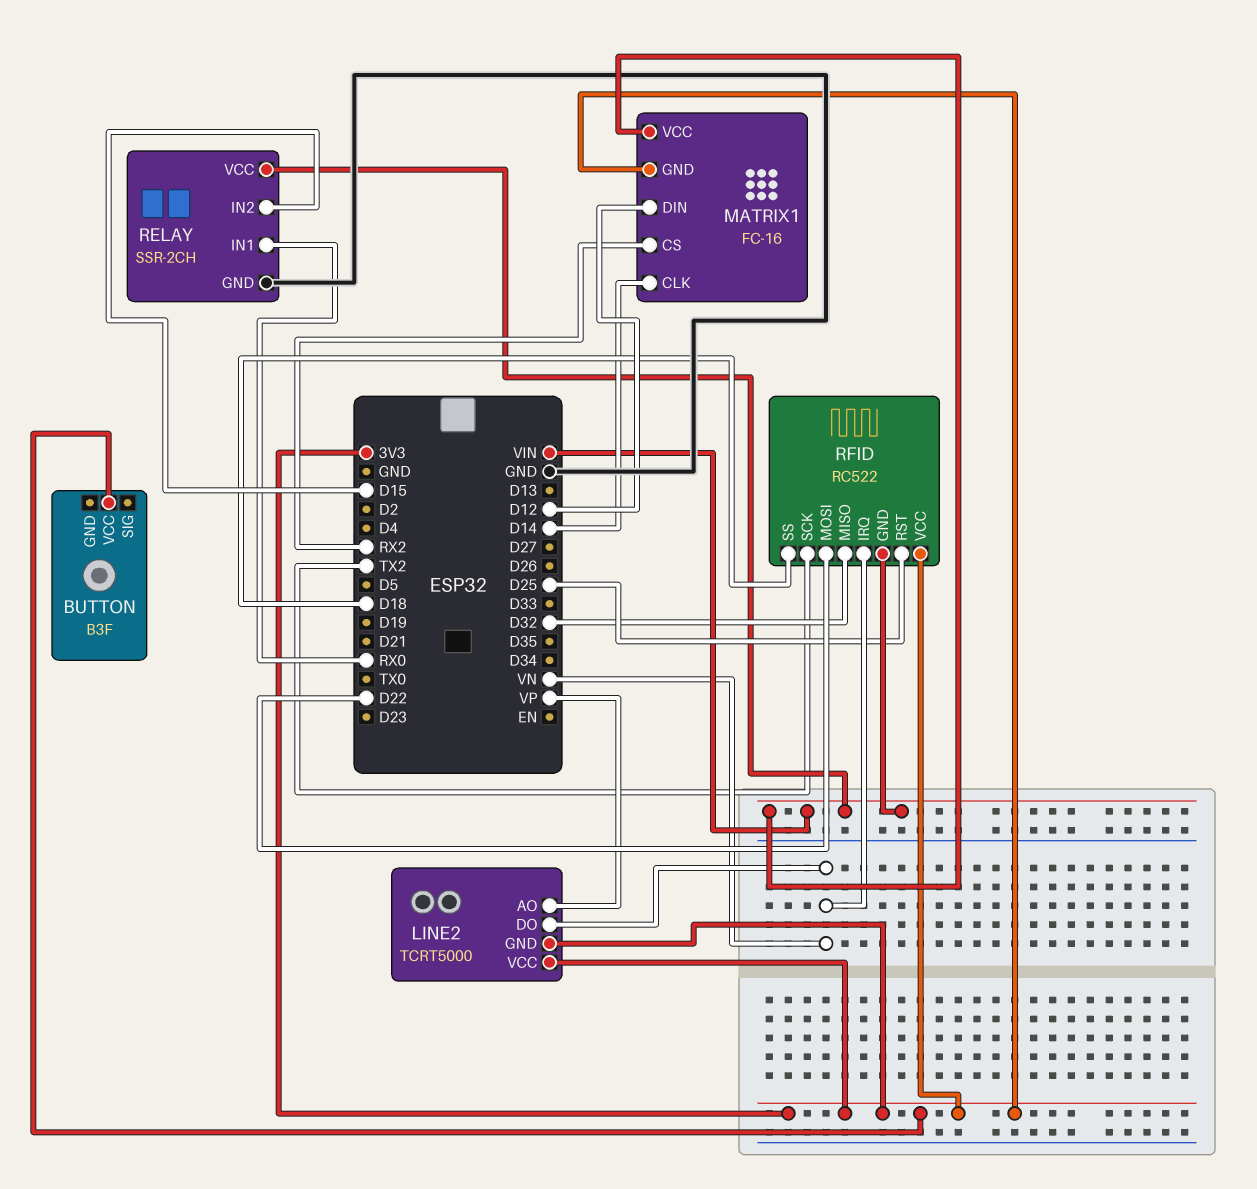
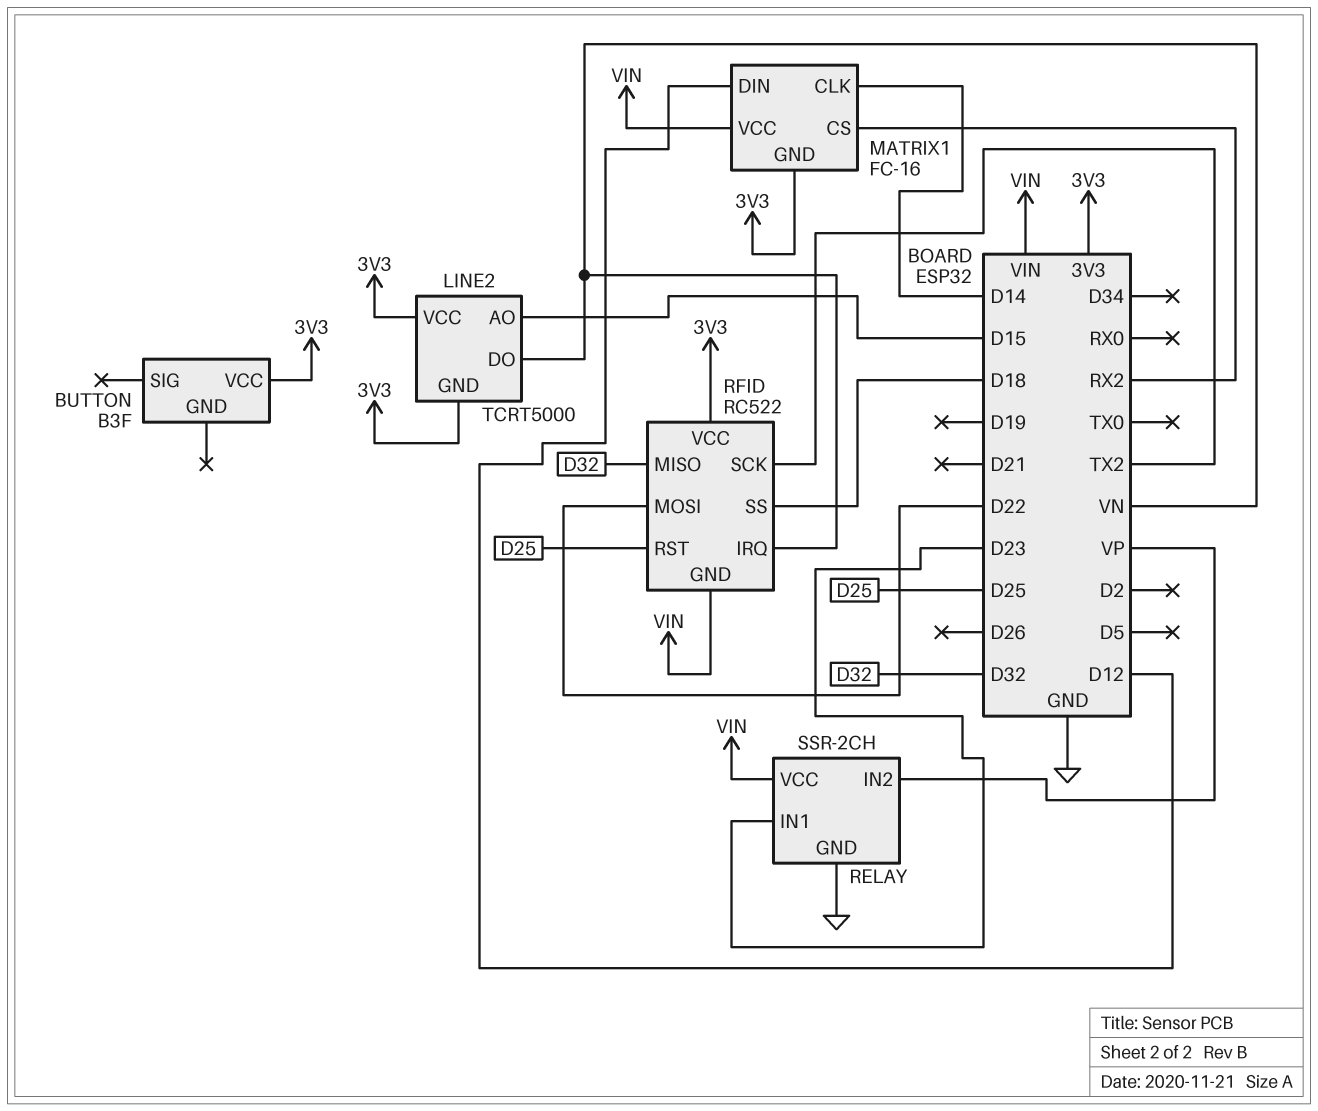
LINE2 pin AO: VP -> D15
RELAY pin IN1: RX0 -> D23
RELAY pin IN2: D15 -> VP

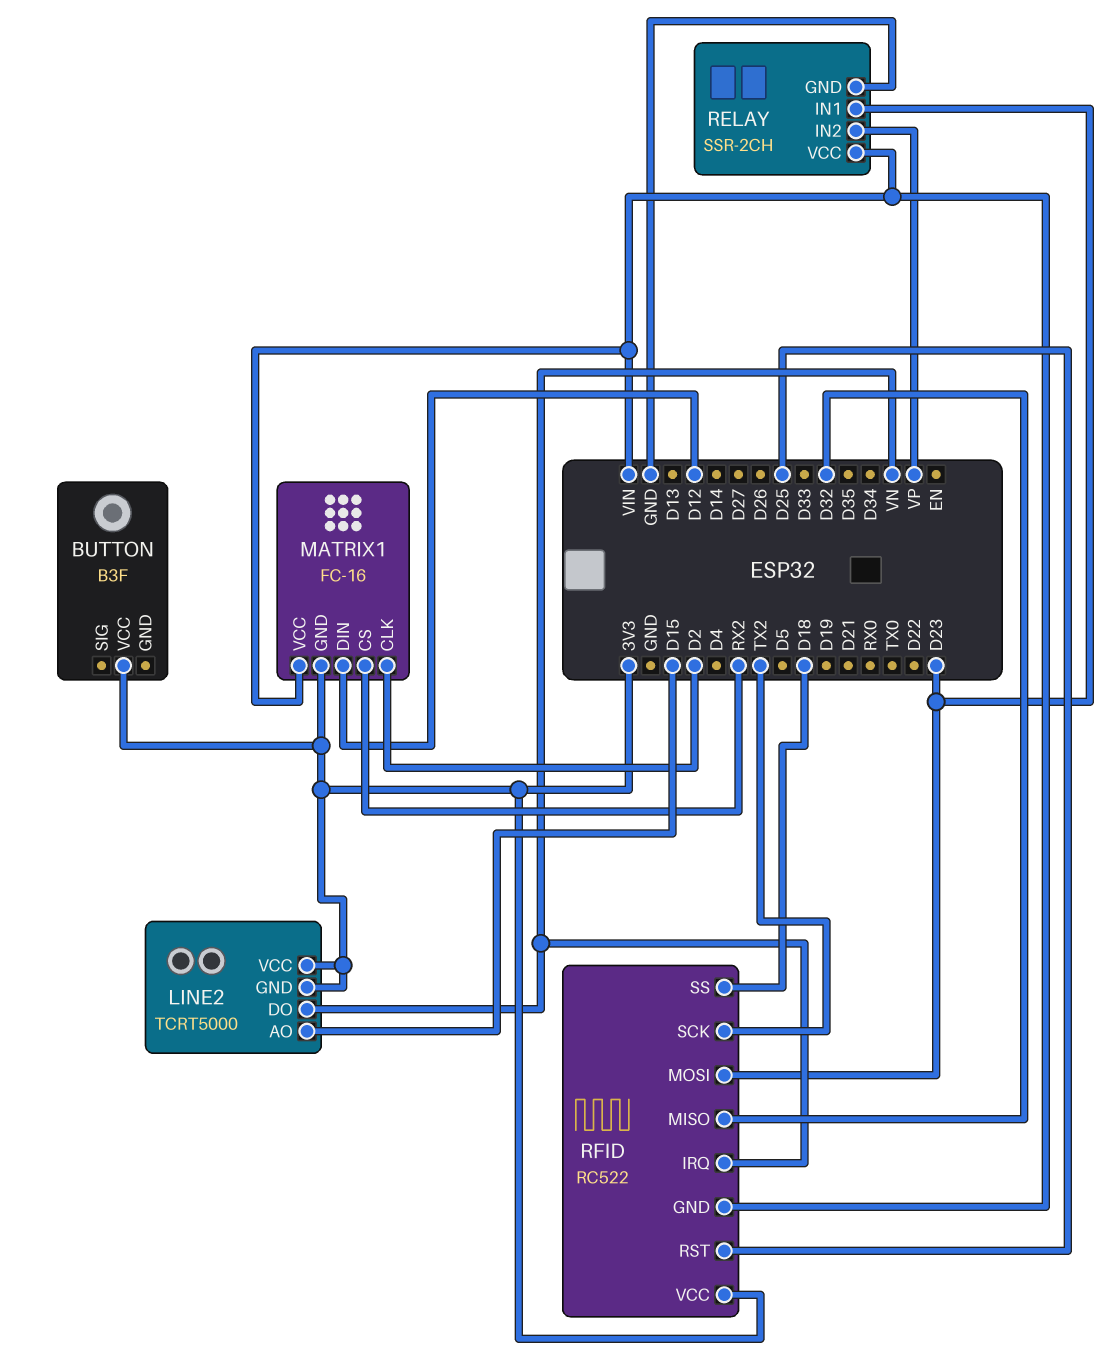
MATRIX1 pin CLK: D14 -> D2
RFID pin MOSI: D22 -> D23

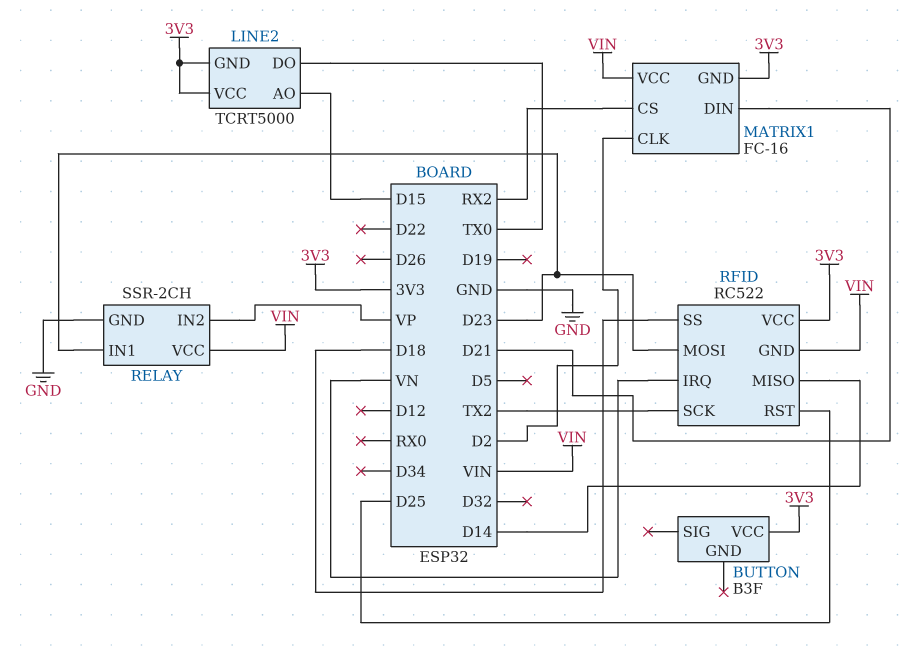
LINE2 pin DO: VN -> TX0
MATRIX1 pin DIN: D12 -> D21
RFID pin MISO: D32 -> D14

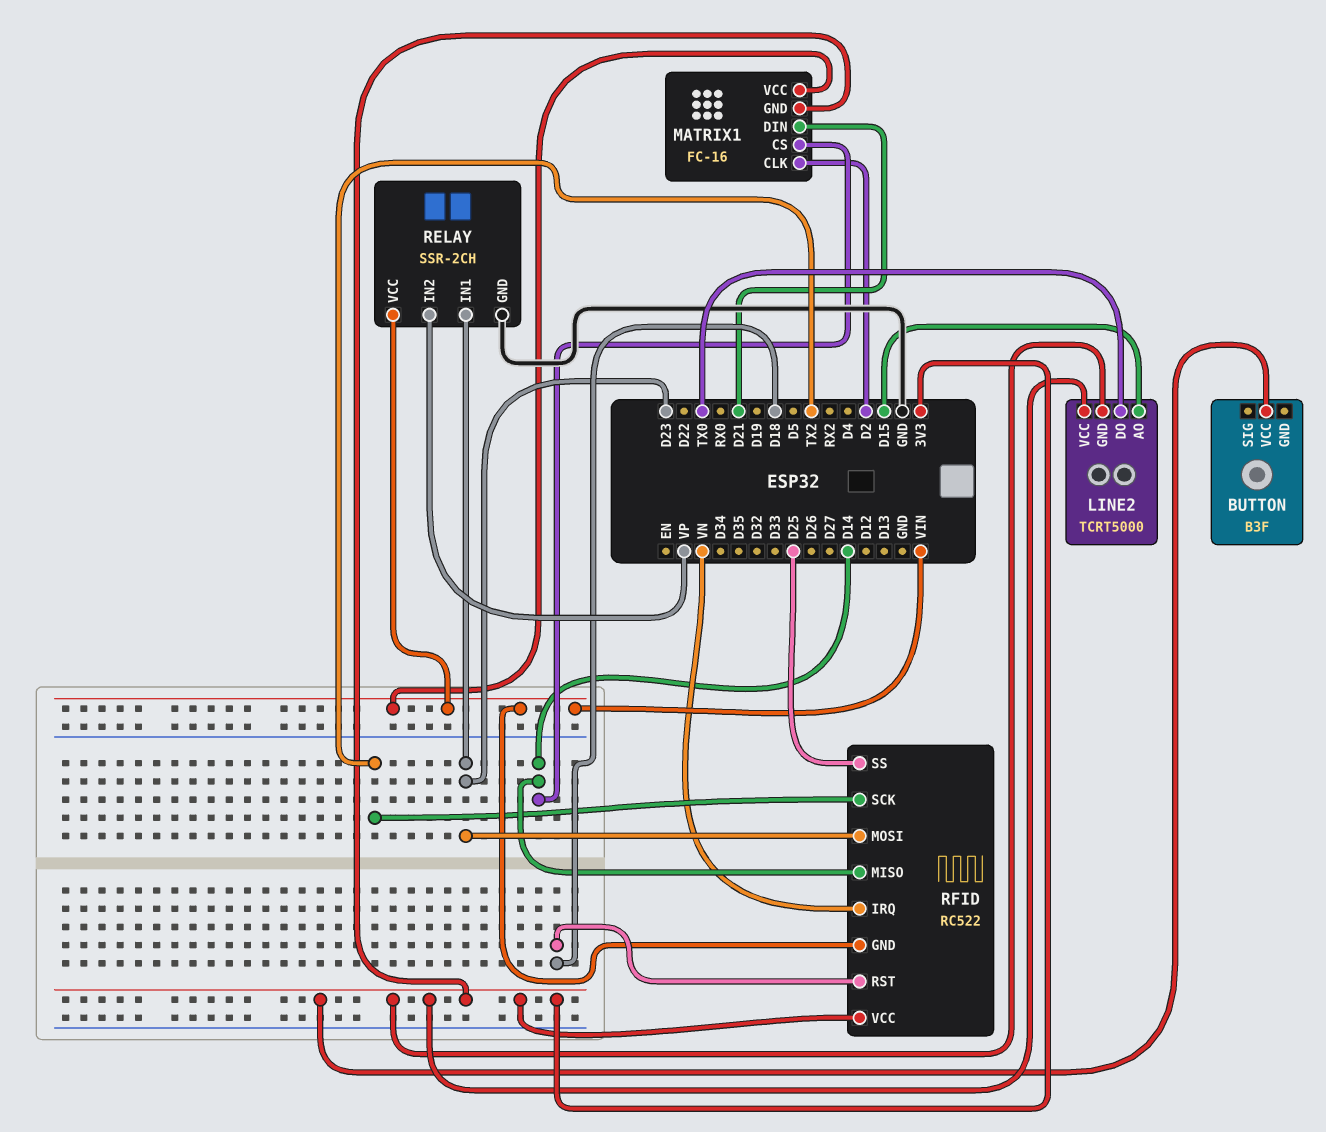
MATRIX1 pin CS: RX2 -> D14
RFID pin RST: D25 -> D18
RFID pin SS: D18 -> D25

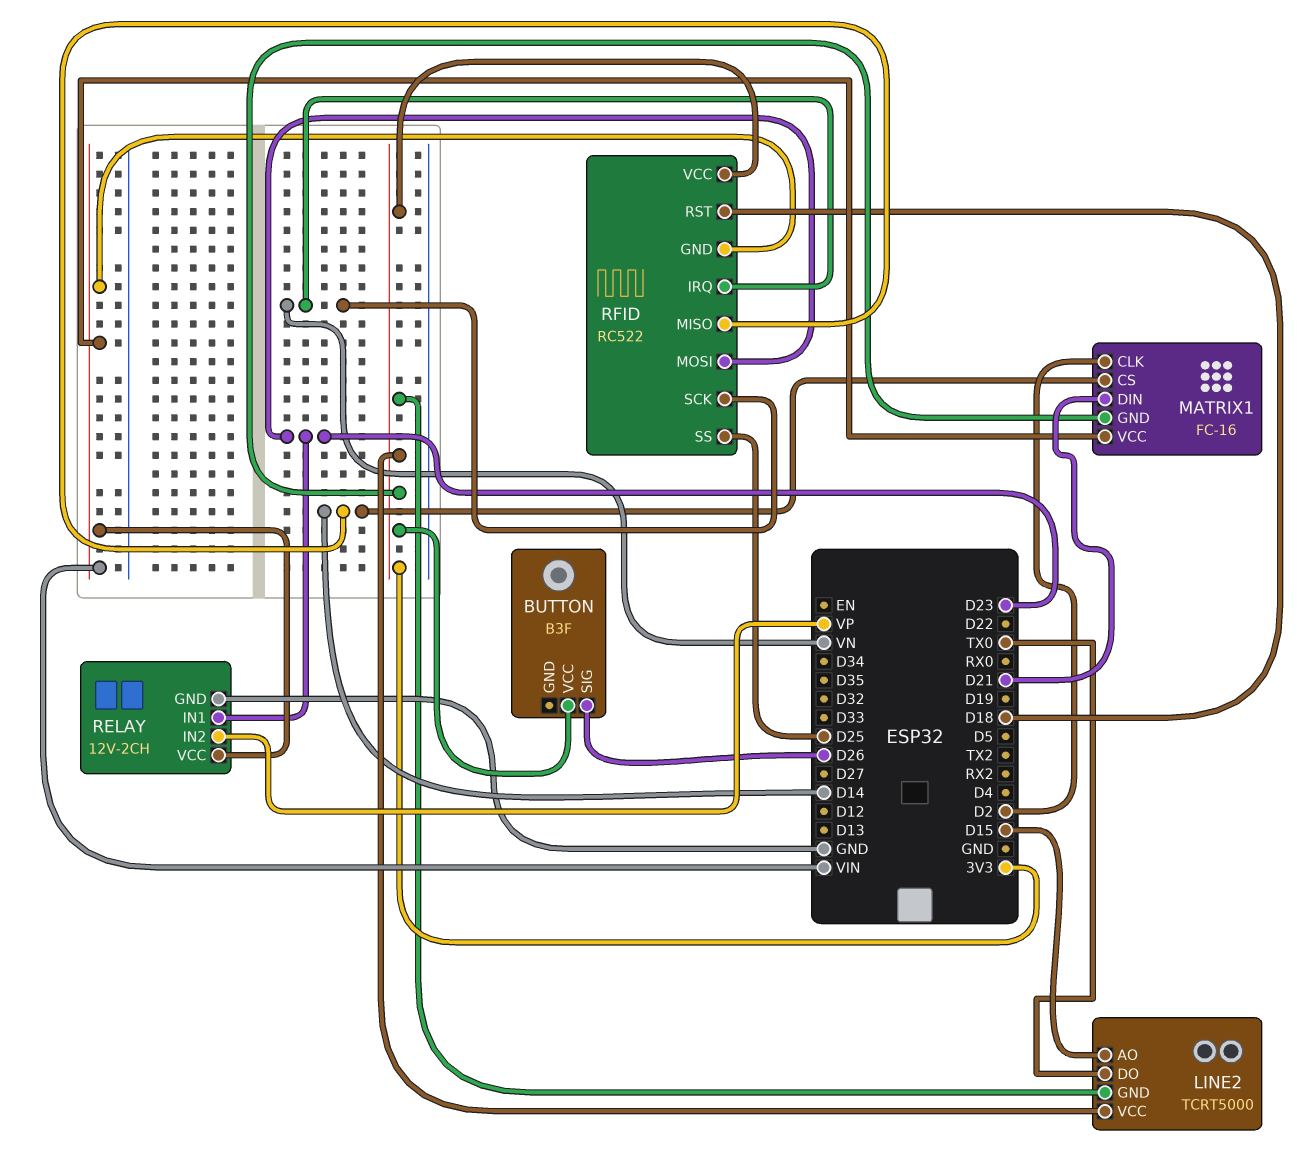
BUTTON pin SIG: none -> D26
RELAY: SSR-2CH -> 12V-2CH
RFID pin SCK: TX2 -> VN

